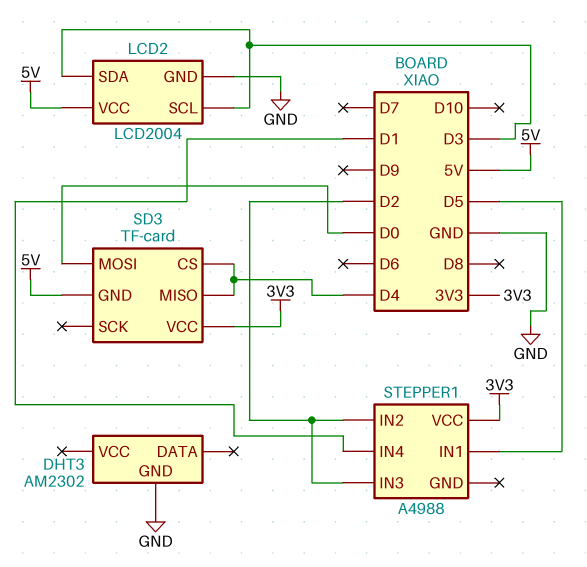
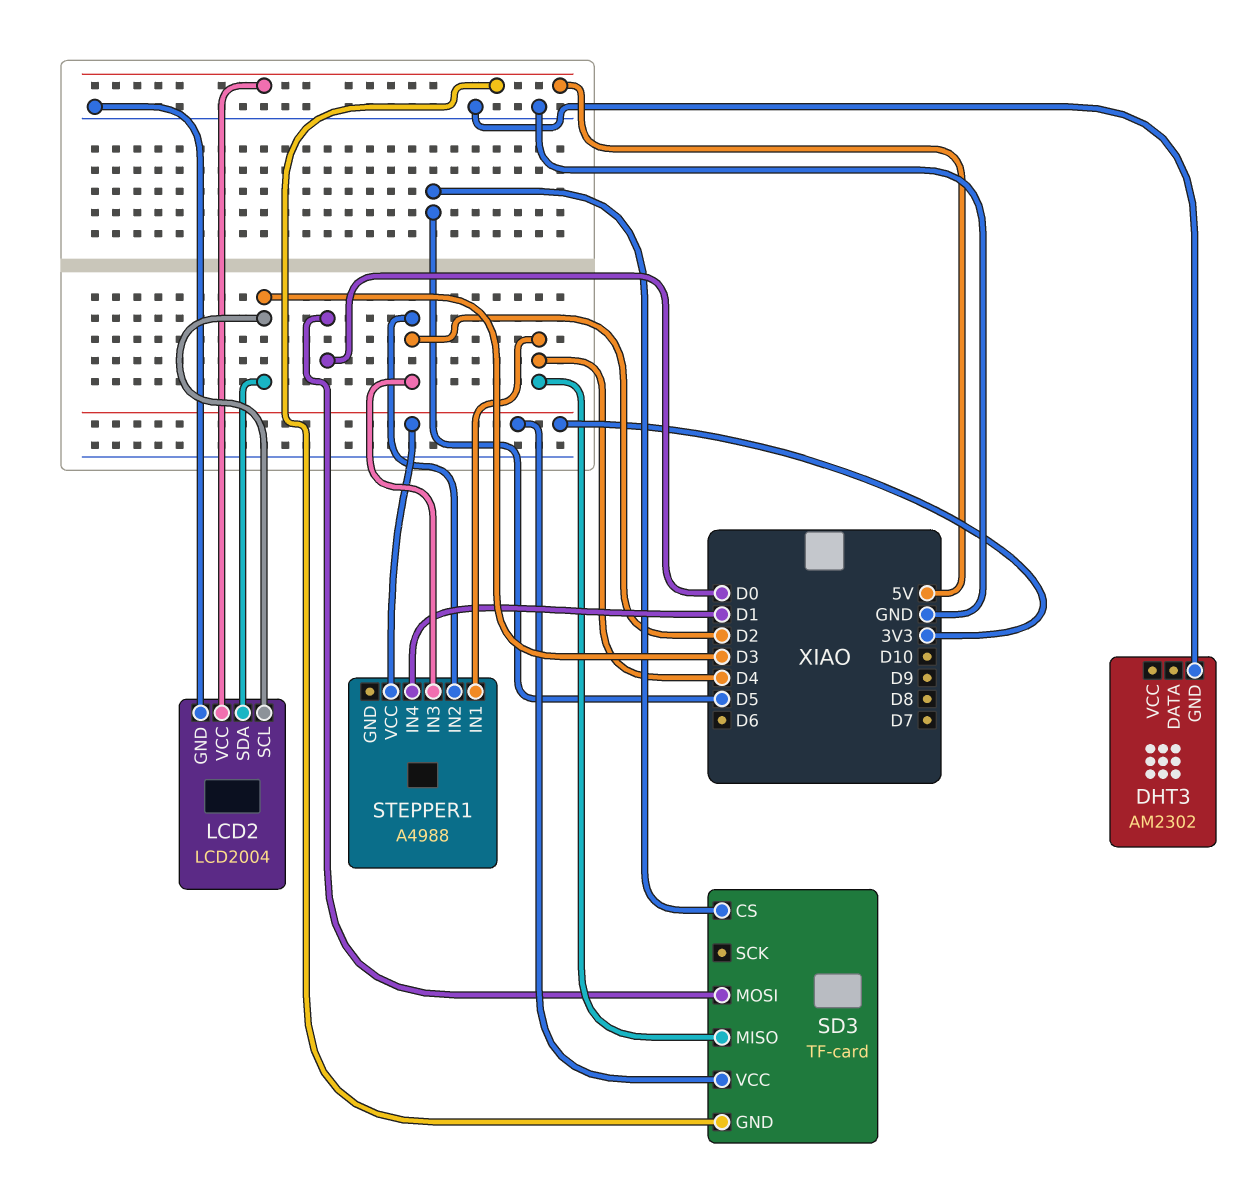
SD3 pin CS: D4 -> D5
STEPPER1 pin IN1: D5 -> D4

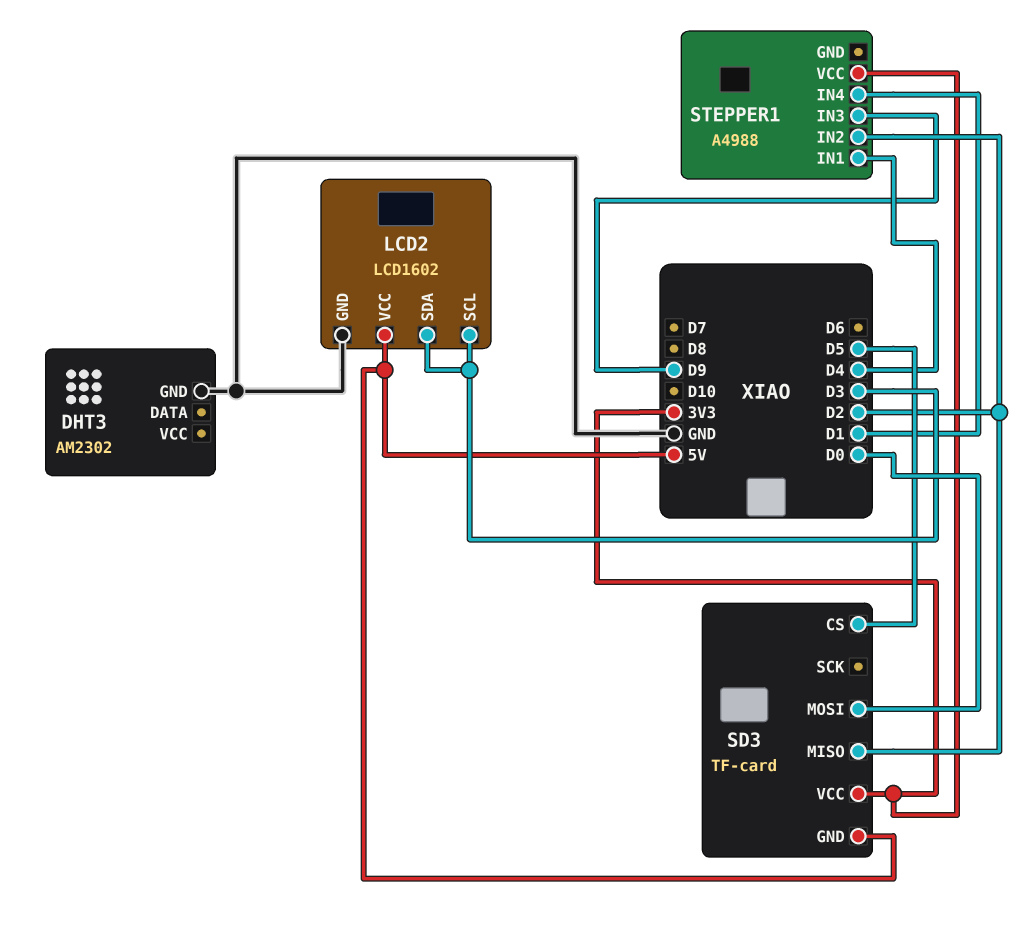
LCD2: LCD2004 -> LCD1602
SD3 pin MISO: D4 -> D2
STEPPER1 pin IN3: D2 -> D9

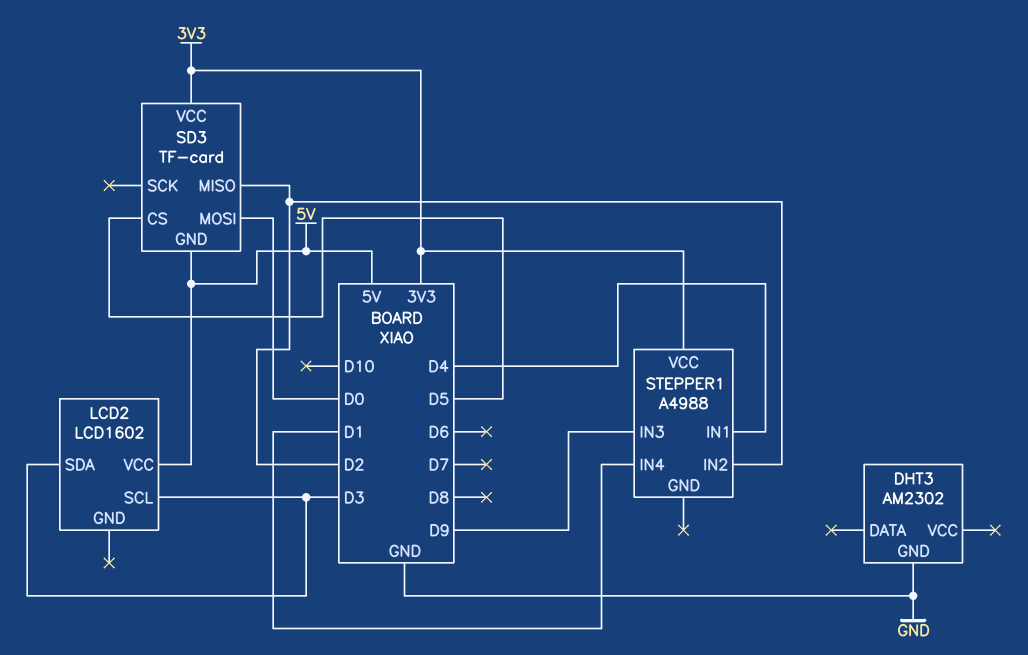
LCD2 pin GND: GND -> none

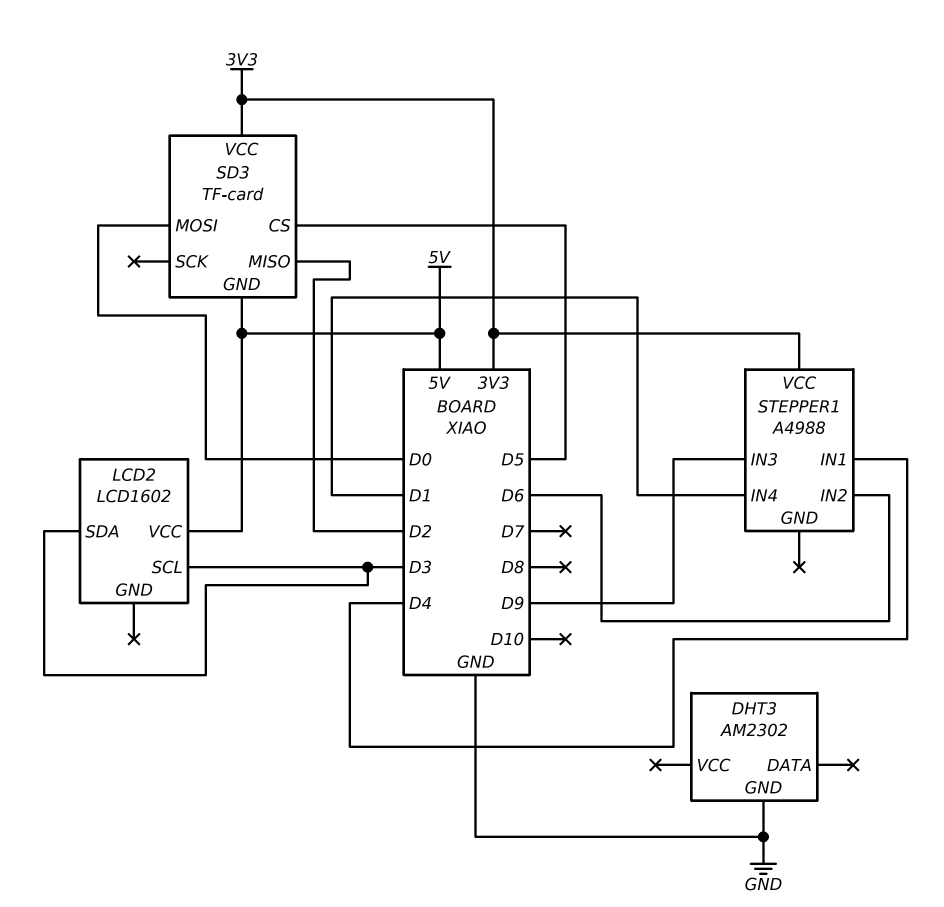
STEPPER1 pin IN2: D2 -> D6

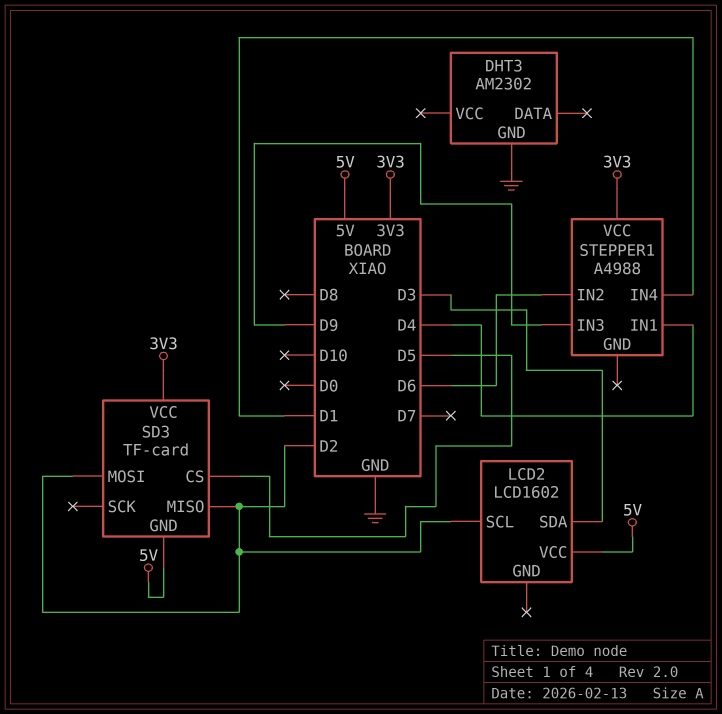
LCD2 pin SCL: D3 -> D2
SD3 pin MOSI: D0 -> D2

